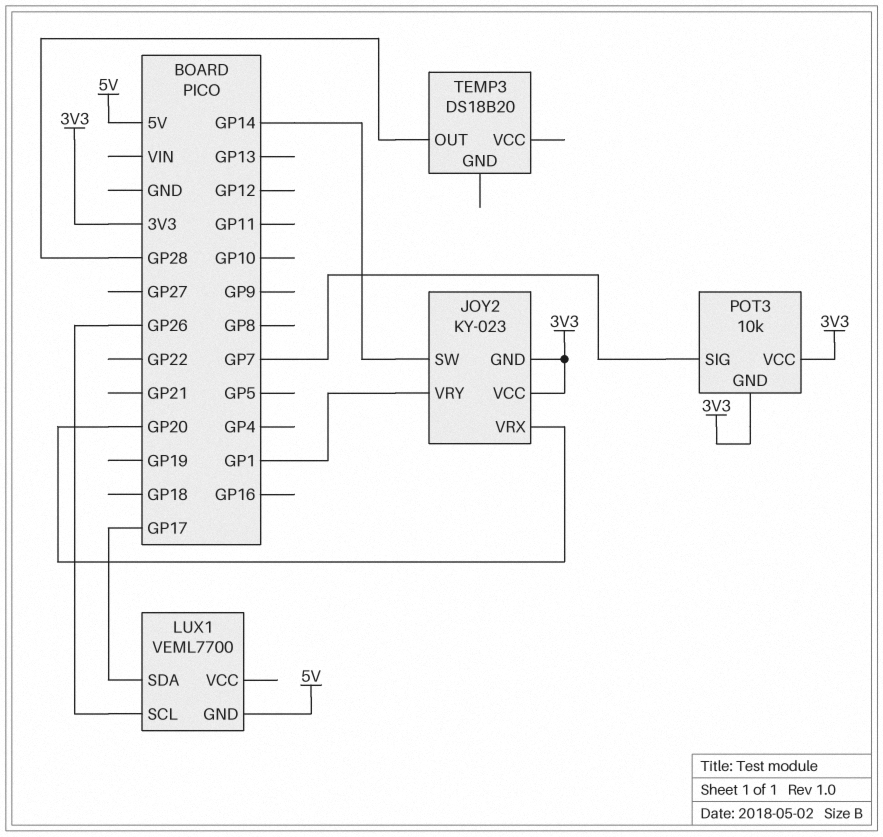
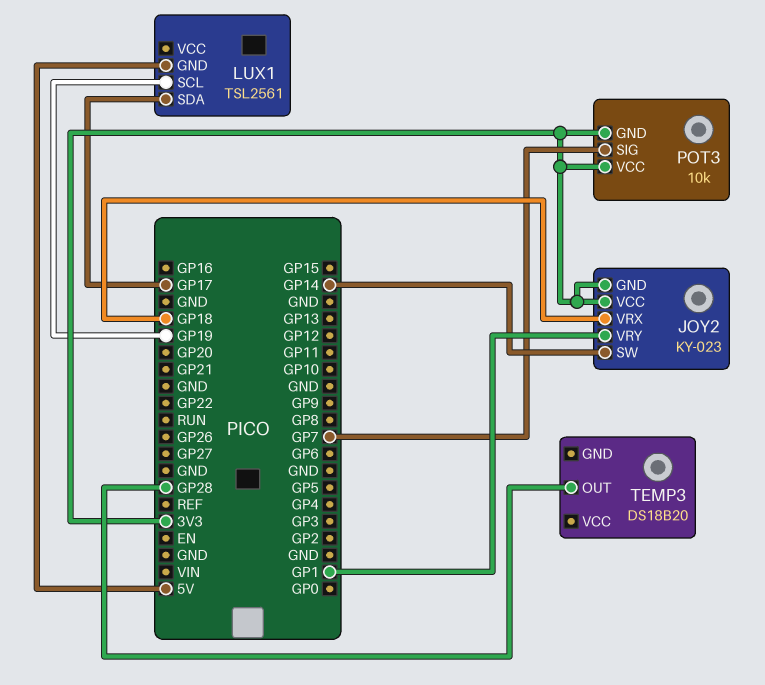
JOY2 pin VRX: GP20 -> GP18
LUX1: VEML7700 -> TSL2561
LUX1 pin SCL: GP26 -> GP19

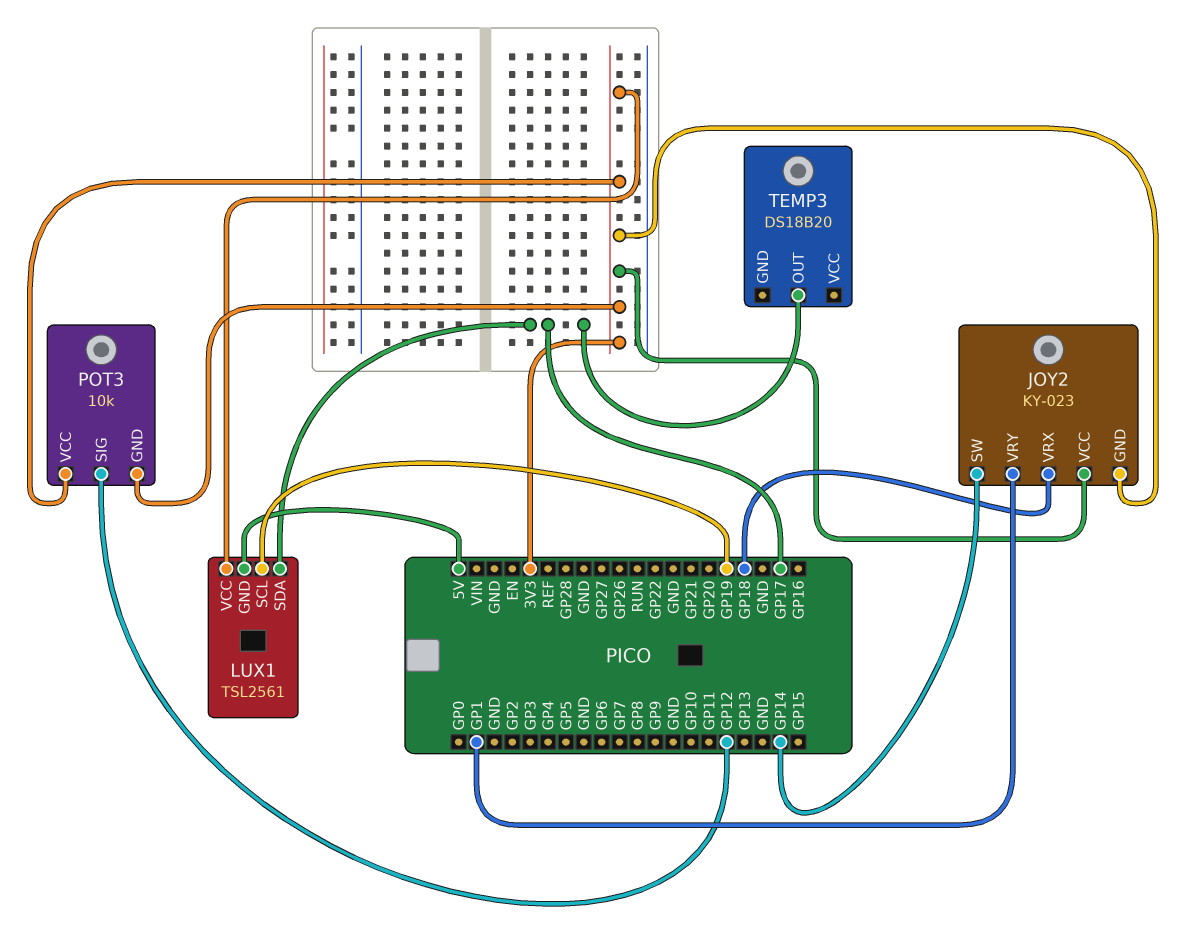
LUX1 pin VCC: none -> 3V3
POT3 pin SIG: GP7 -> GP12
TEMP3 pin OUT: GP28 -> GP17

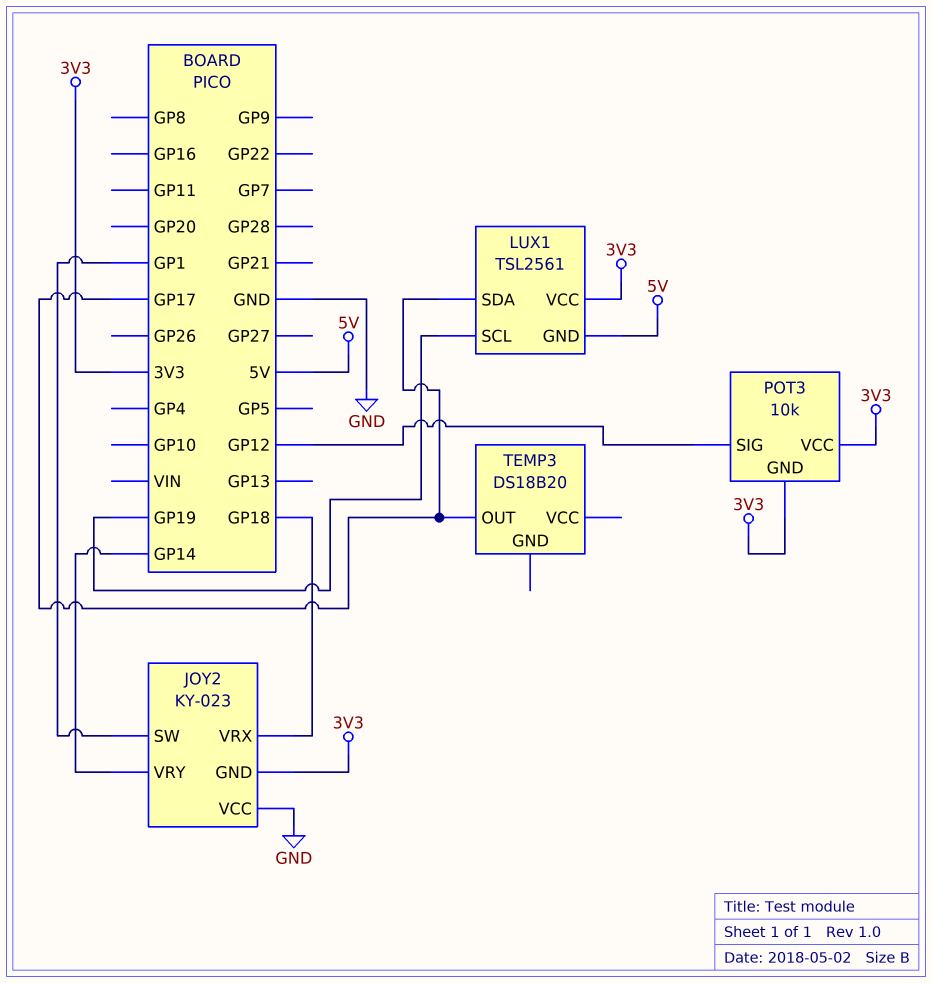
JOY2 pin SW: GP14 -> GP1
JOY2 pin VCC: 3V3 -> GND
JOY2 pin VRY: GP1 -> GP14

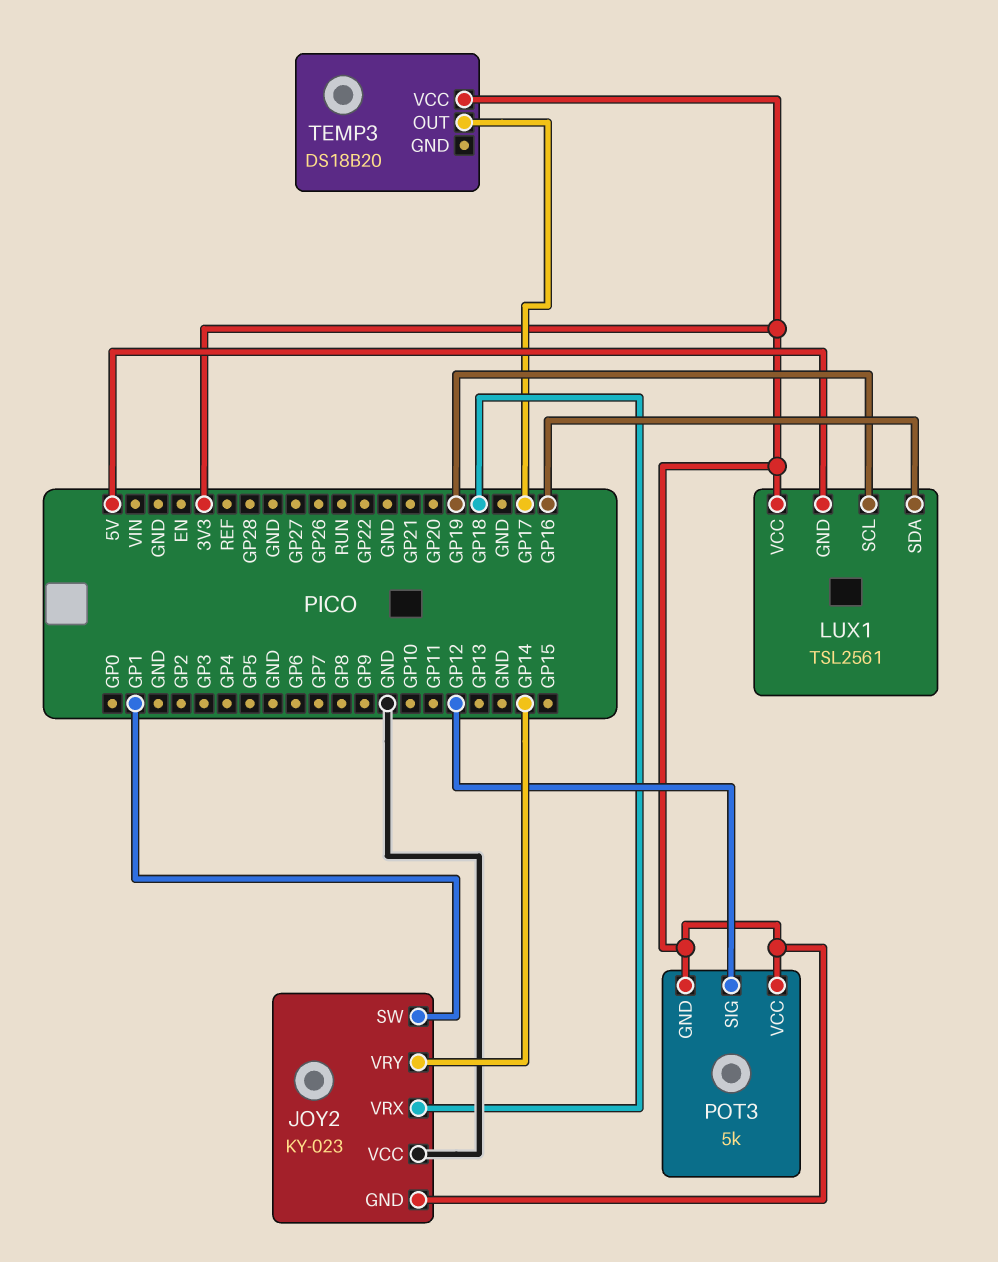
LUX1 pin SDA: GP17 -> GP16
POT3: 10k -> 5k
TEMP3 pin VCC: none -> 3V3

